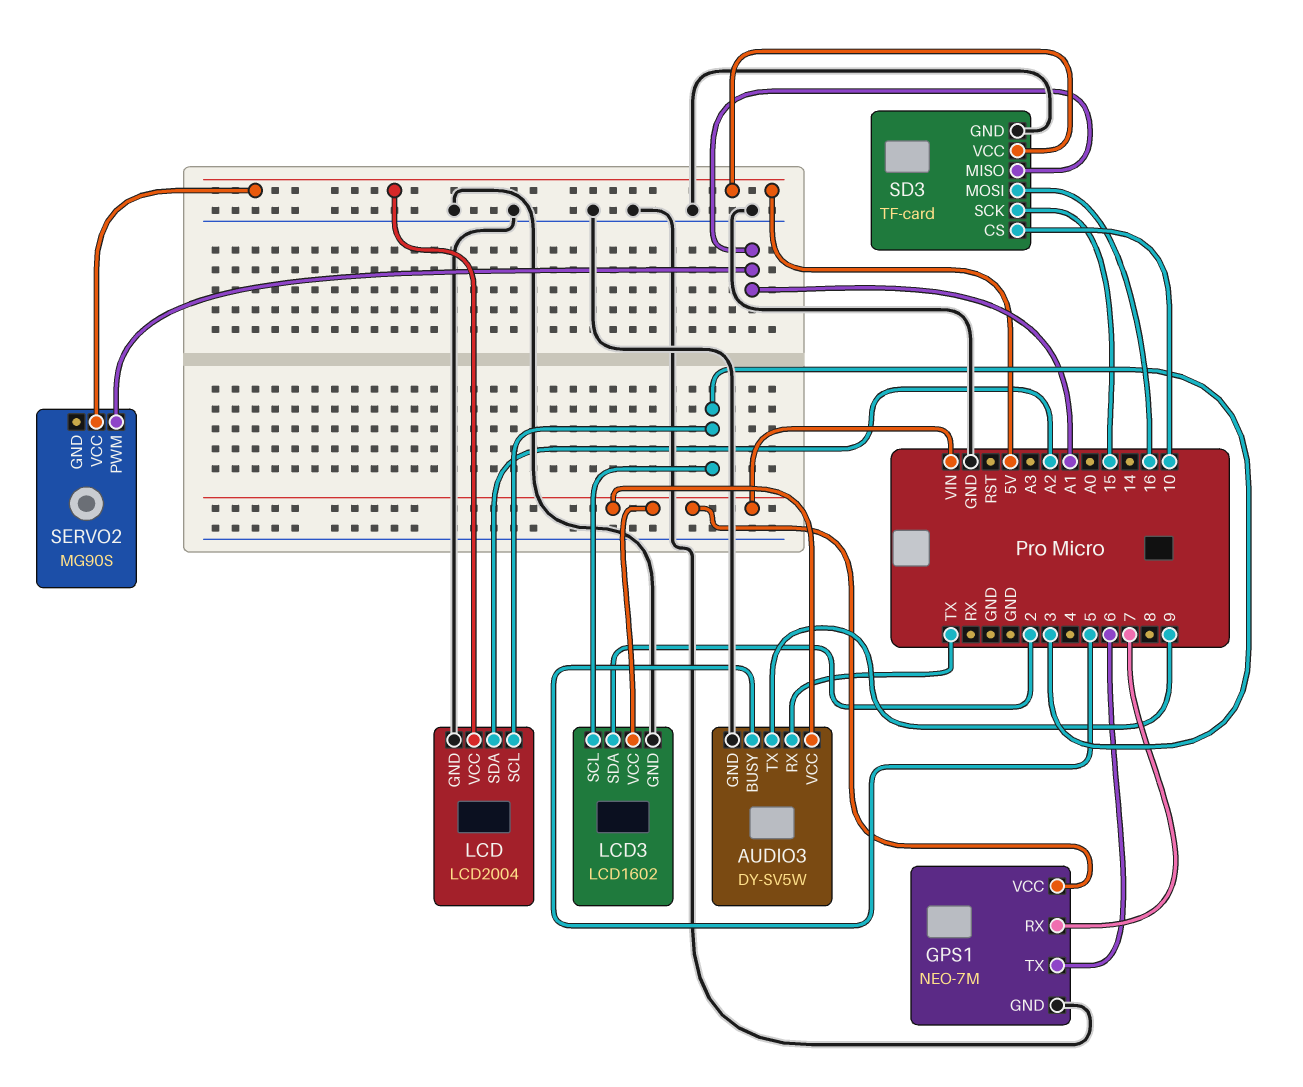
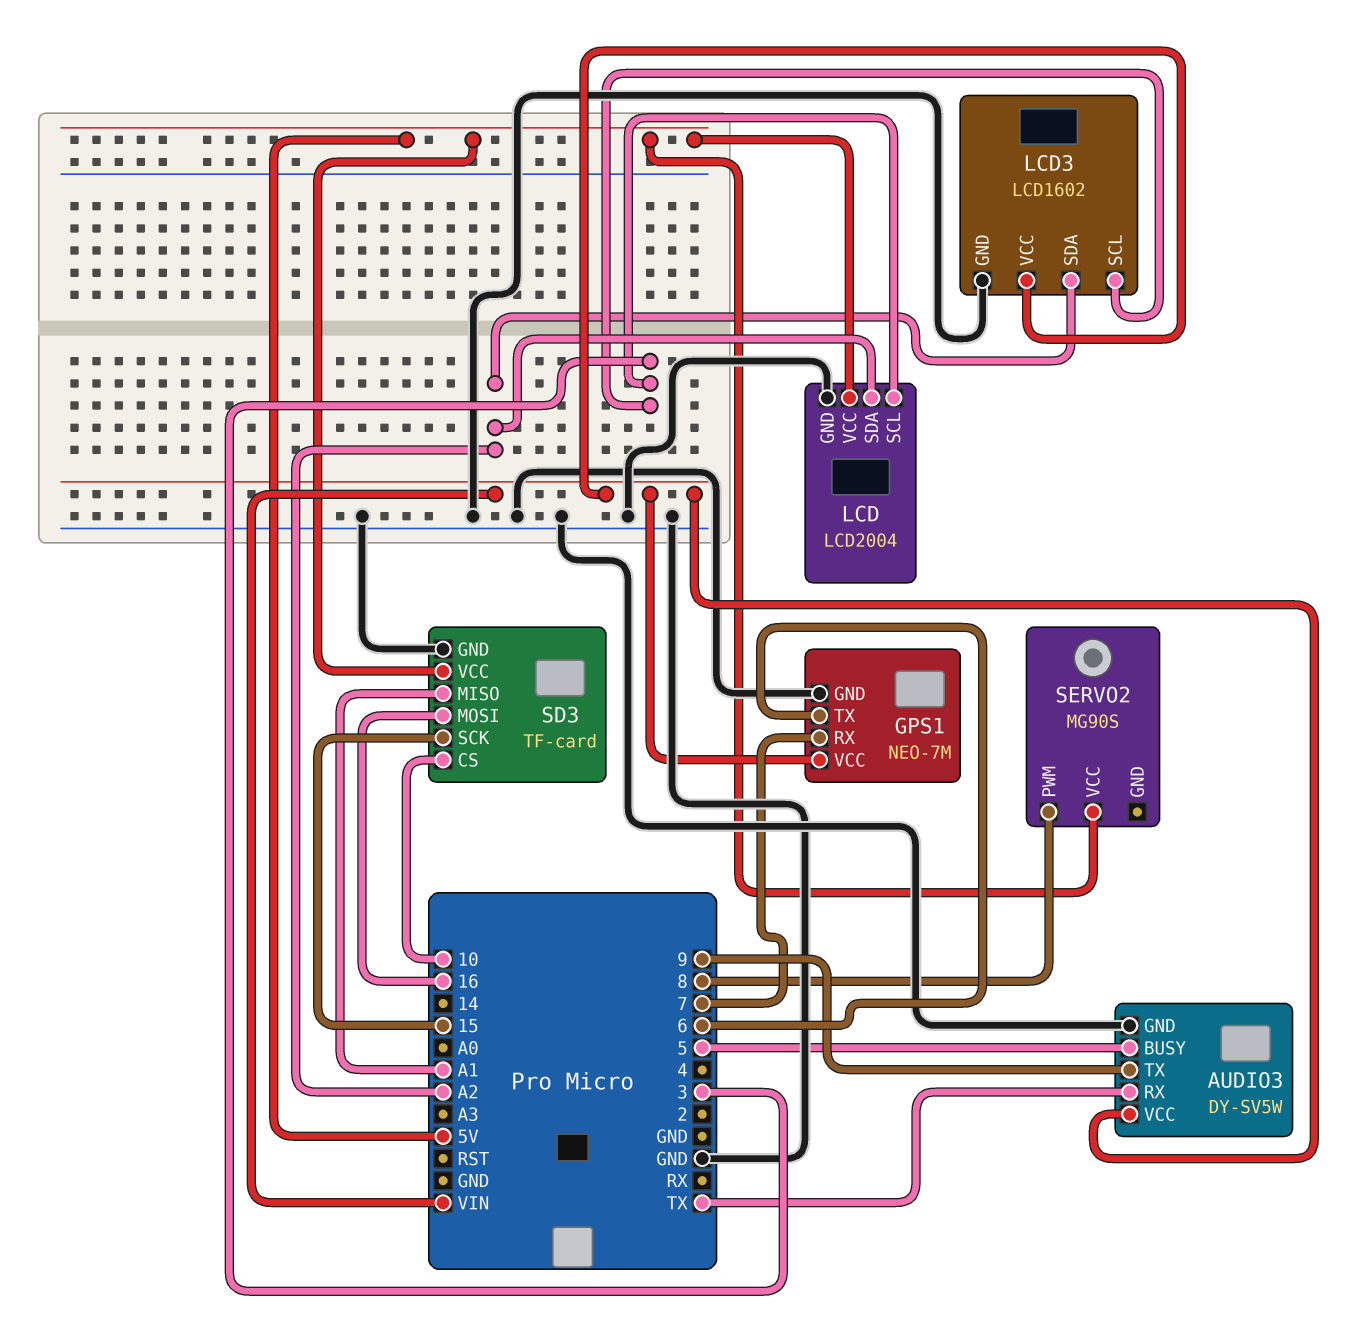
LCD3 pin SDA: 2 -> A2
SERVO2 pin PWM: A1 -> 8

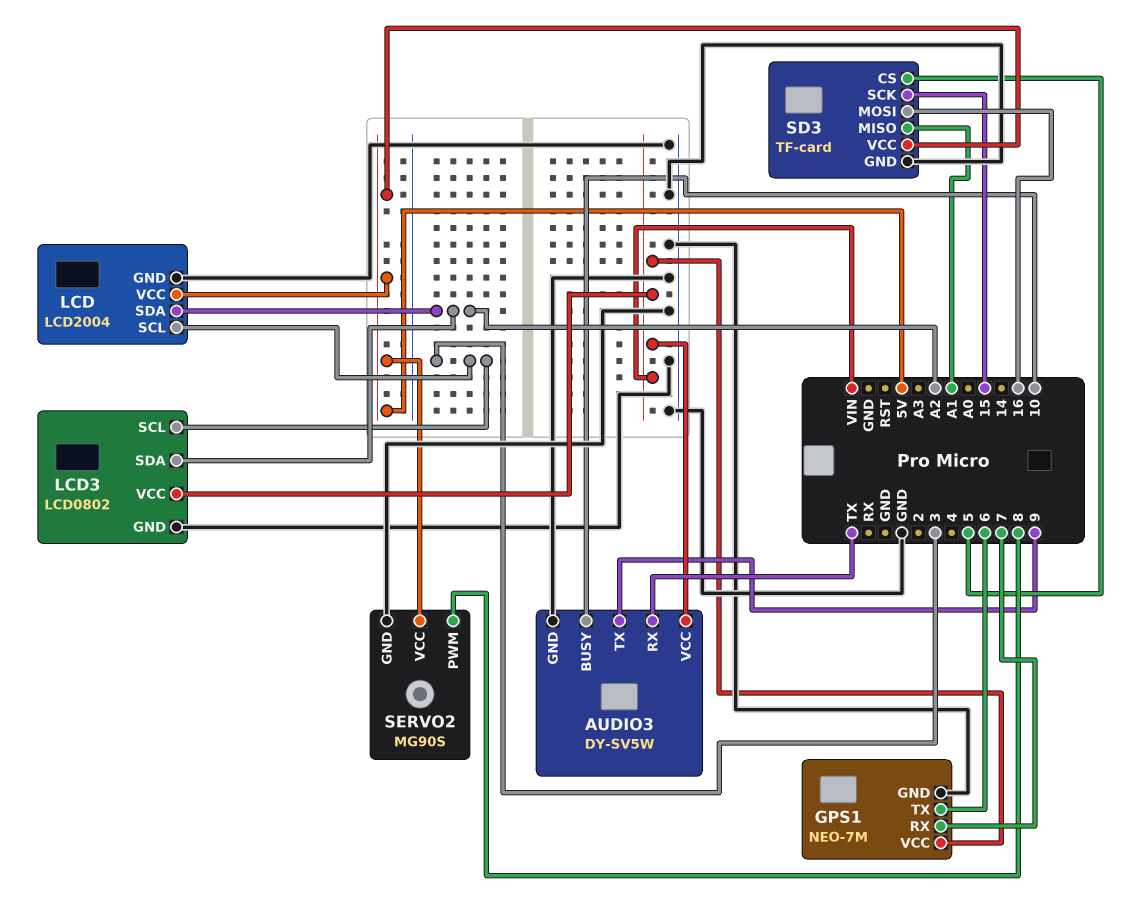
AUDIO3 pin BUSY: 5 -> 10
LCD3: LCD1602 -> LCD0802
SD3 pin CS: 10 -> 5
SERVO2 pin GND: none -> GND

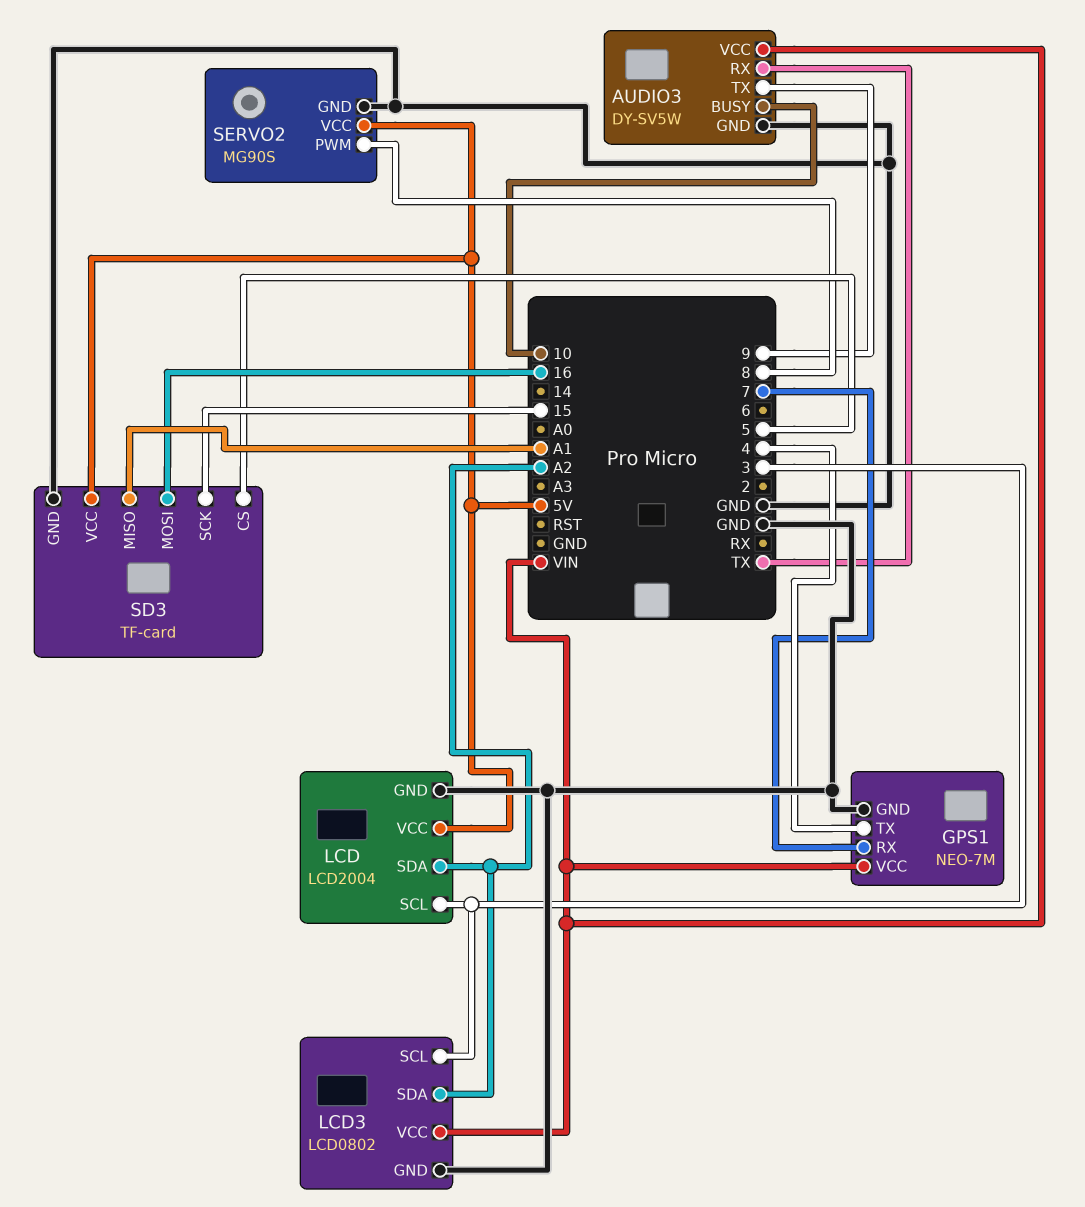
GPS1 pin TX: 6 -> 4

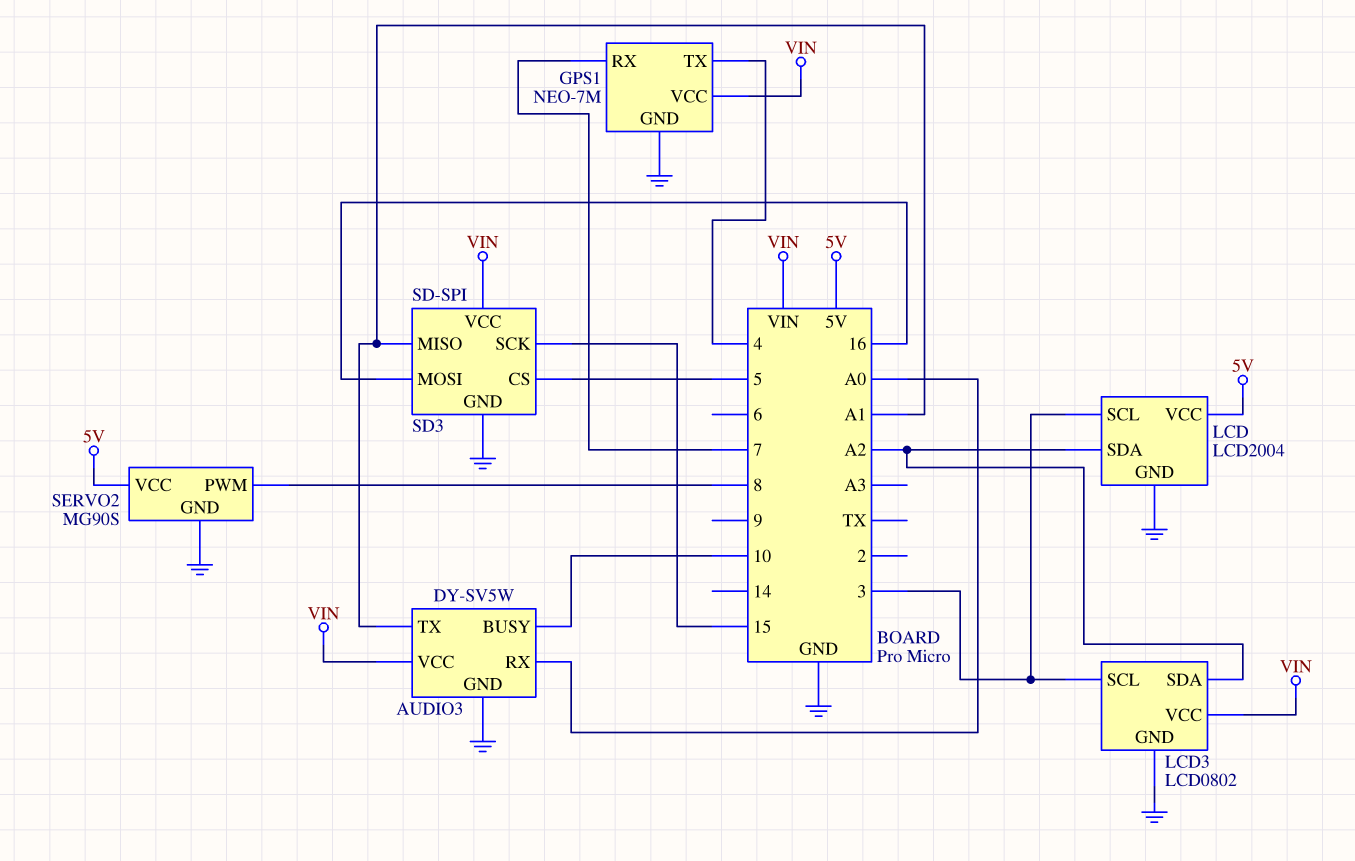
AUDIO3 pin RX: TX -> A0
AUDIO3 pin TX: 9 -> A1
SD3: TF-card -> SD-SPI
SD3 pin VCC: 5V -> VIN

